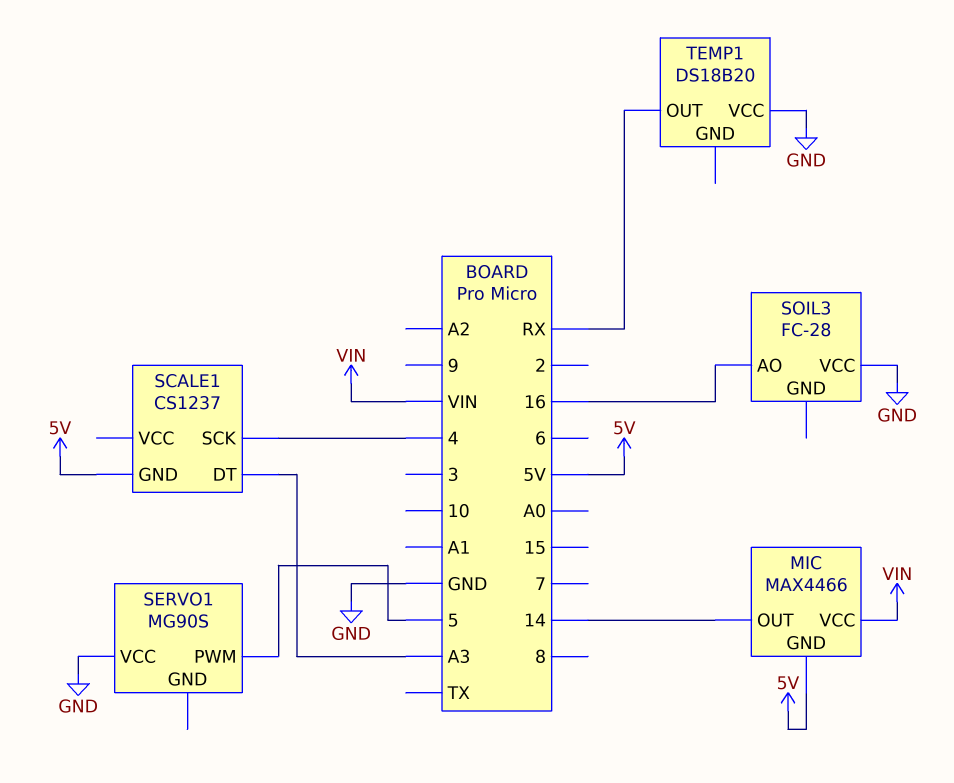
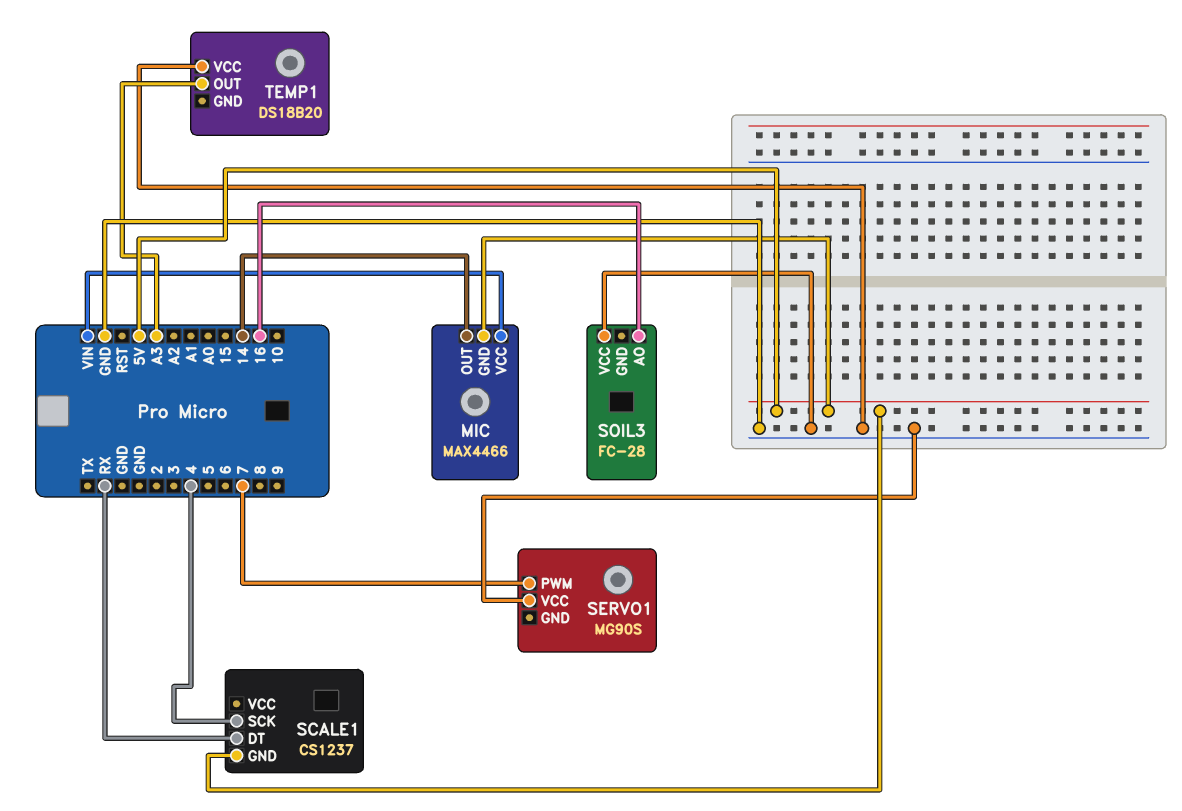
SCALE1 pin DT: A3 -> RX
SERVO1 pin PWM: 5 -> 7
TEMP1 pin OUT: RX -> A3

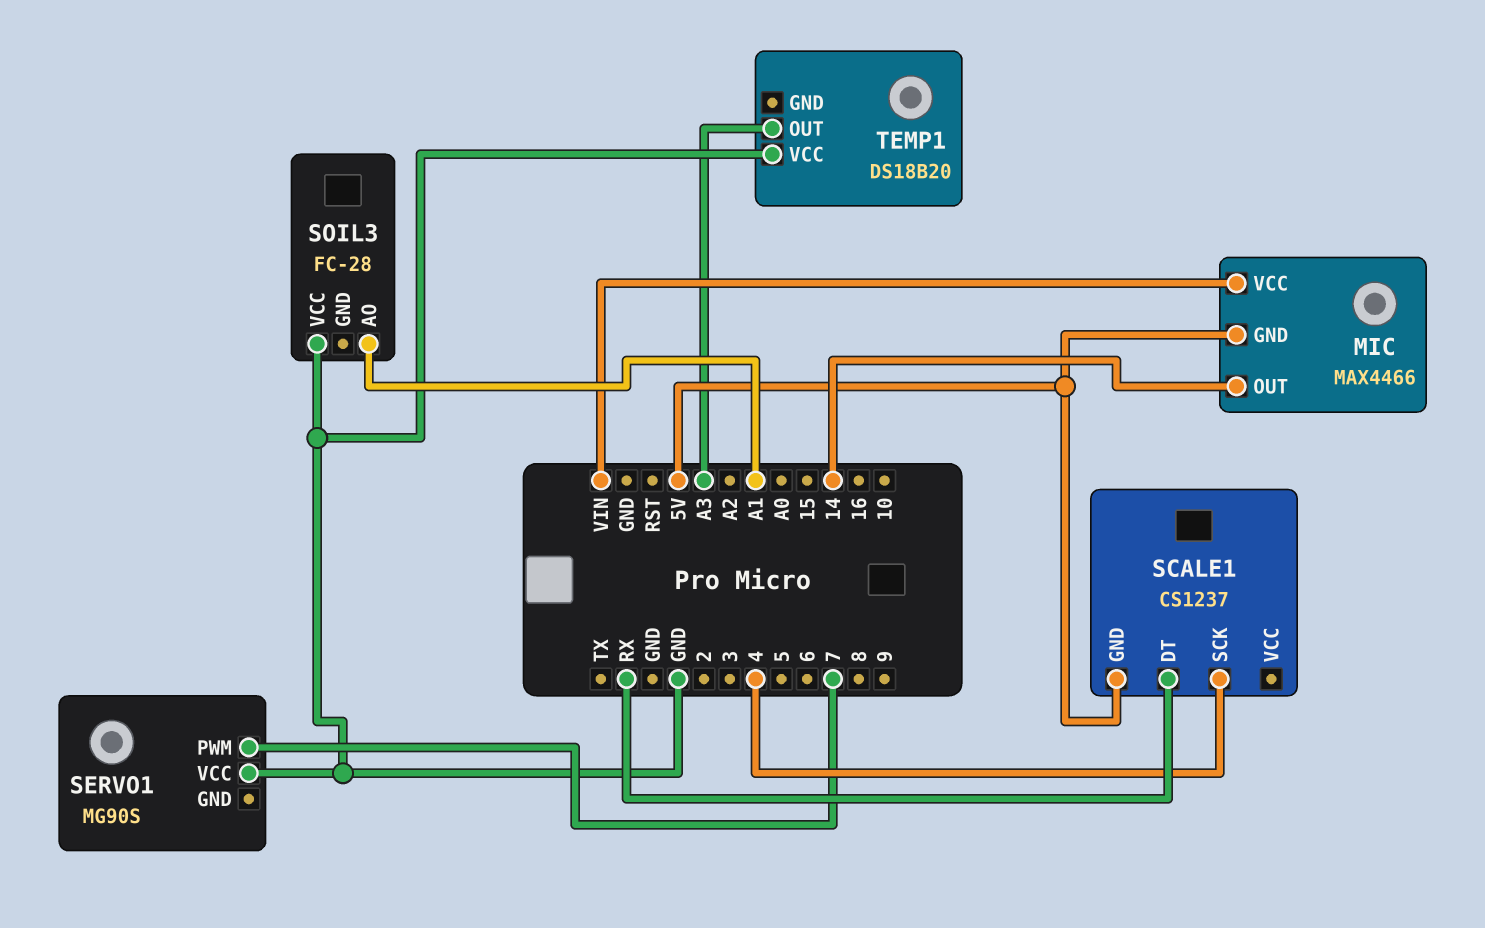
SOIL3 pin AO: 16 -> A1

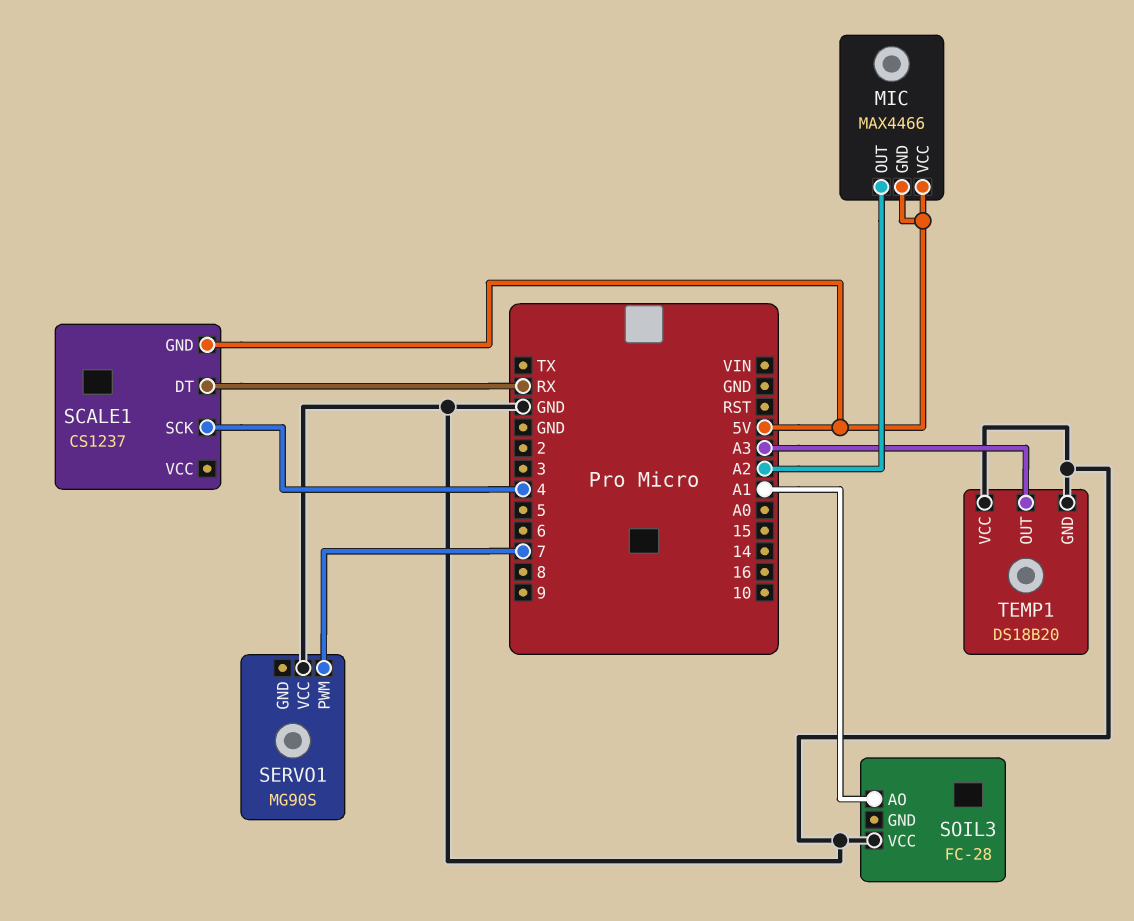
MIC pin OUT: 14 -> A2
MIC pin VCC: VIN -> 5V
TEMP1 pin GND: none -> GND

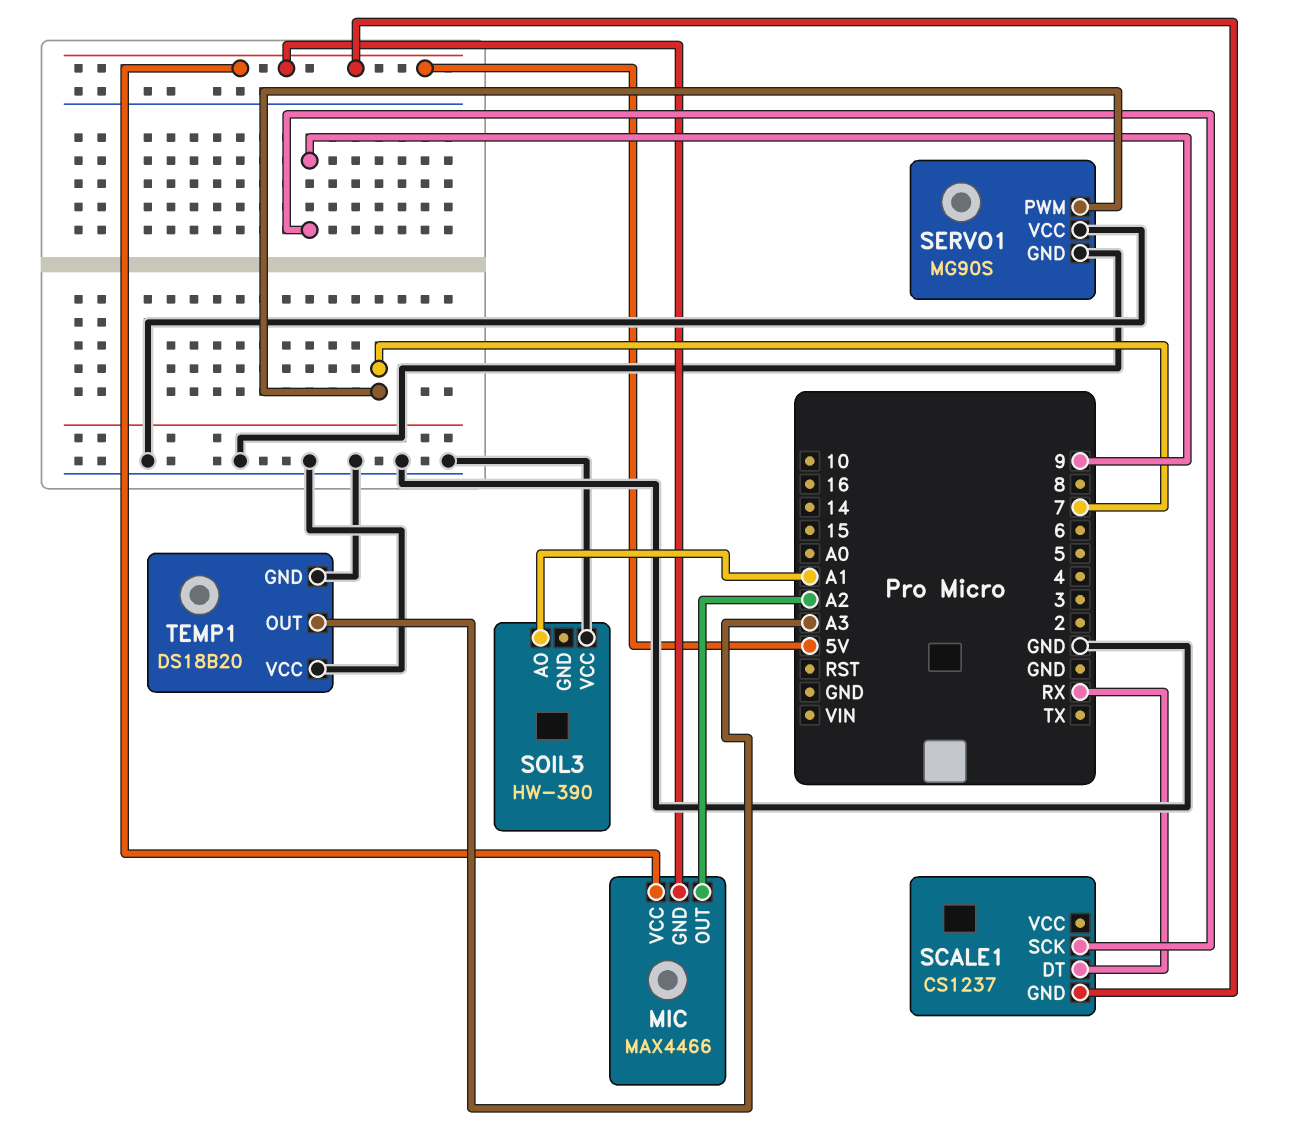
SCALE1 pin SCK: 4 -> 9
SERVO1 pin GND: none -> GND
SOIL3: FC-28 -> HW-390

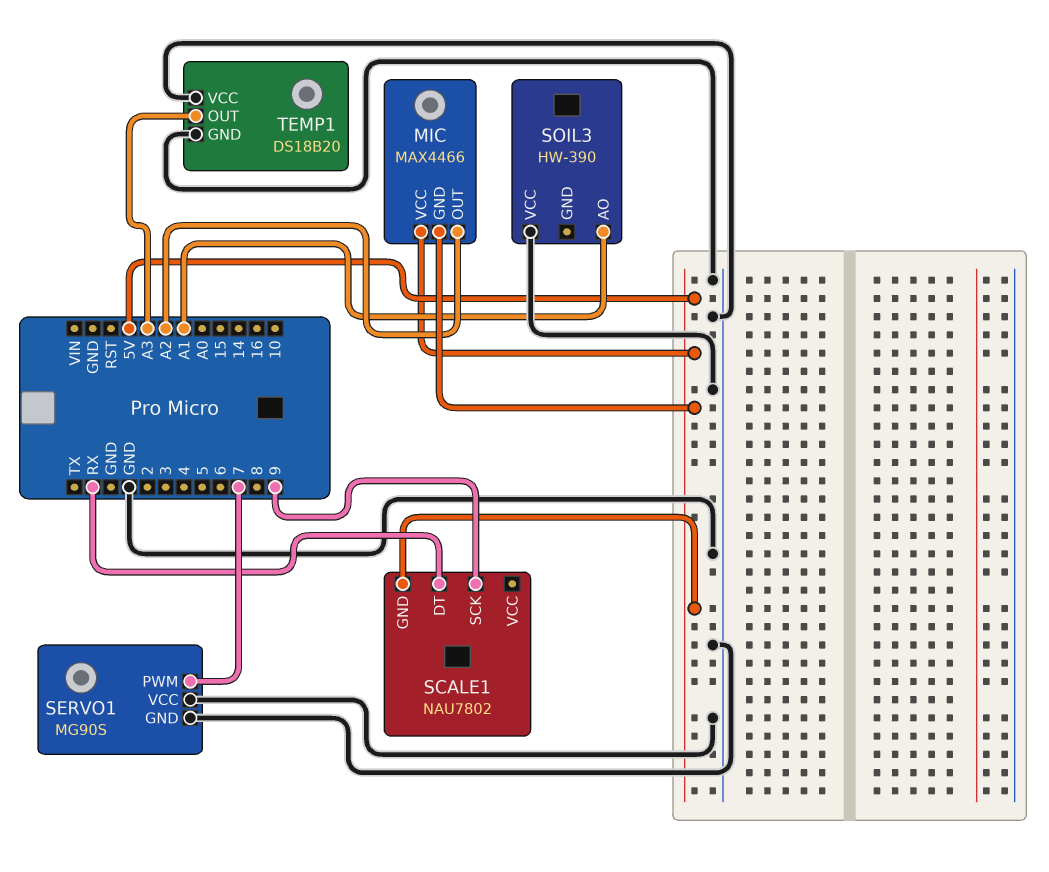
SCALE1: CS1237 -> NAU7802

